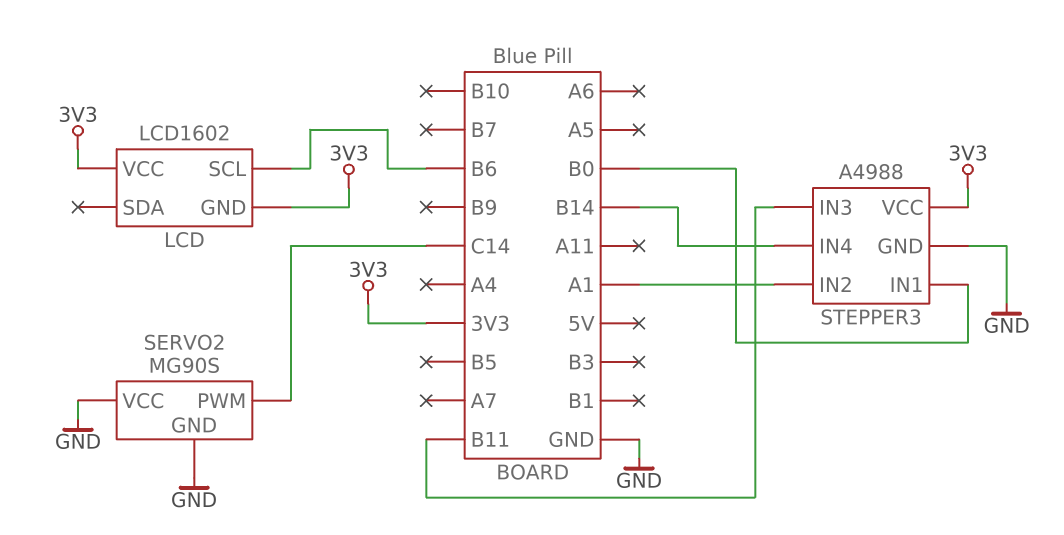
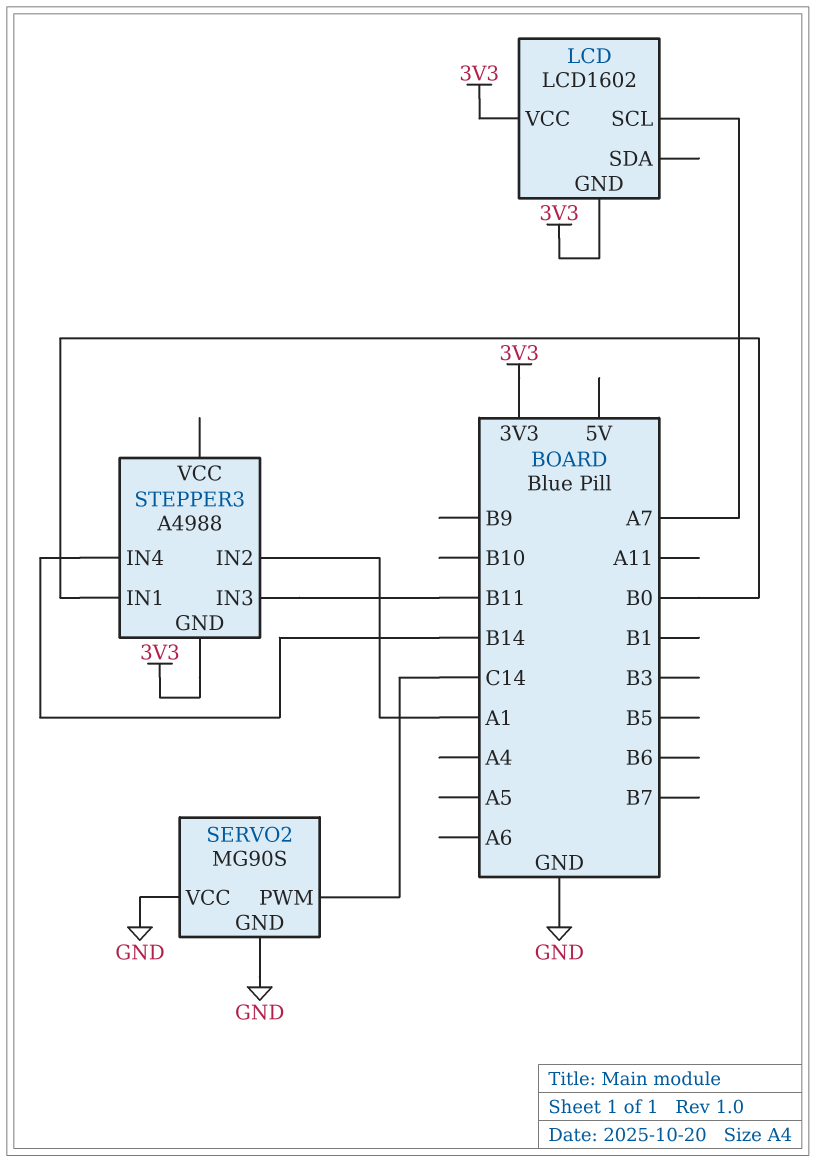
LCD pin SCL: B6 -> A7
STEPPER3 pin GND: GND -> 3V3
STEPPER3 pin VCC: 3V3 -> none

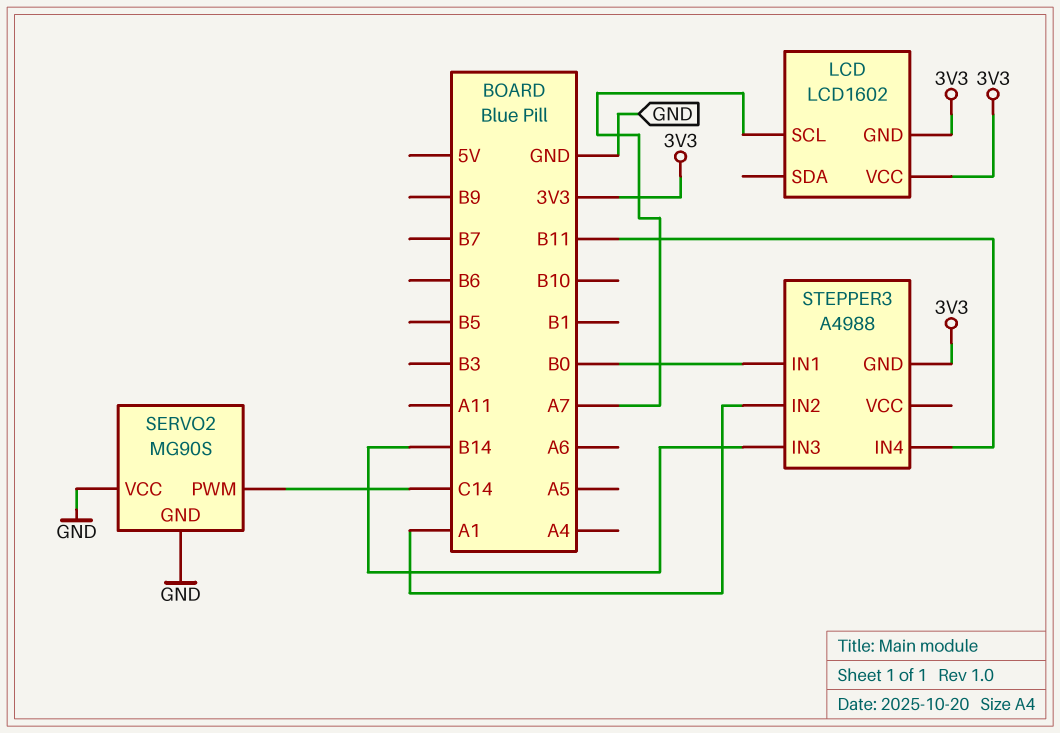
STEPPER3 pin IN3: B11 -> B14
STEPPER3 pin IN4: B14 -> B11

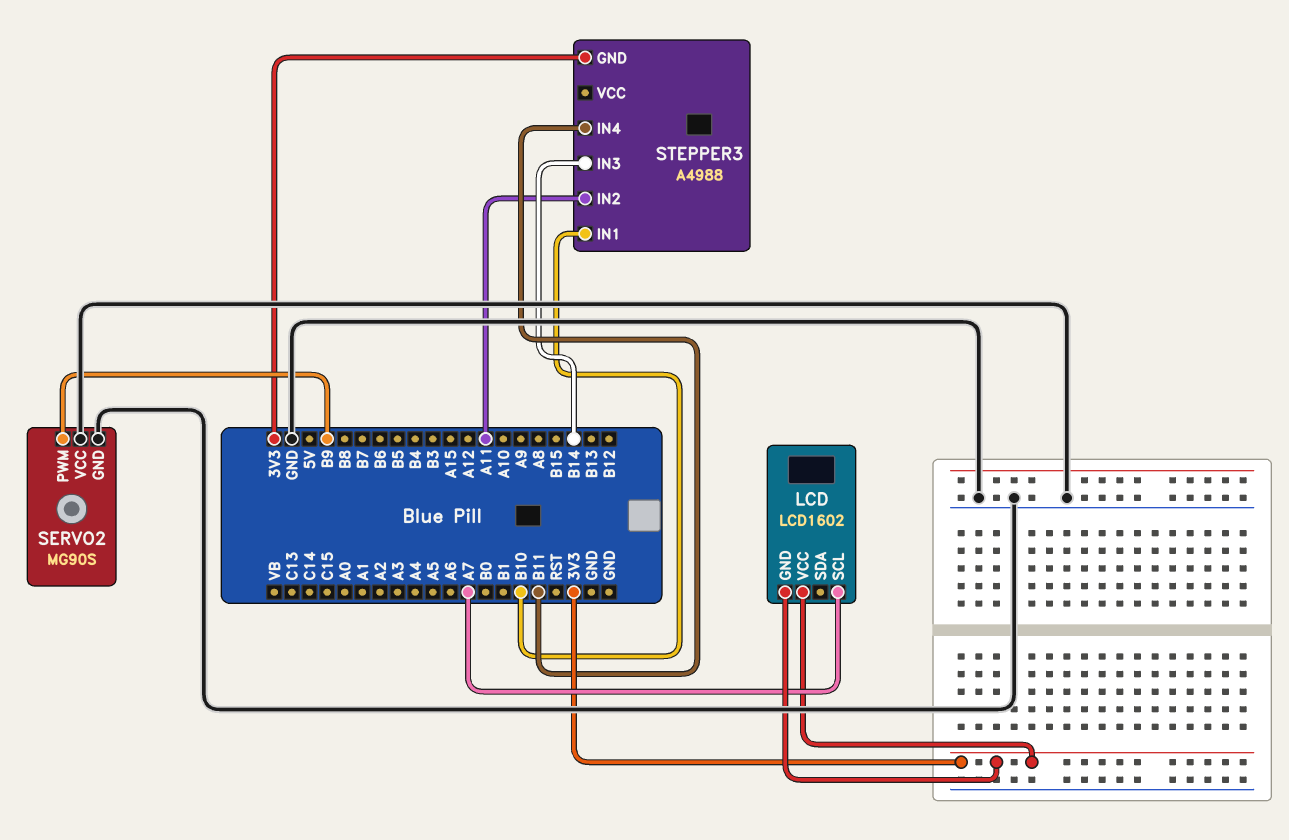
SERVO2 pin PWM: C14 -> B9
STEPPER3 pin IN1: B0 -> B10
STEPPER3 pin IN2: A1 -> A11

